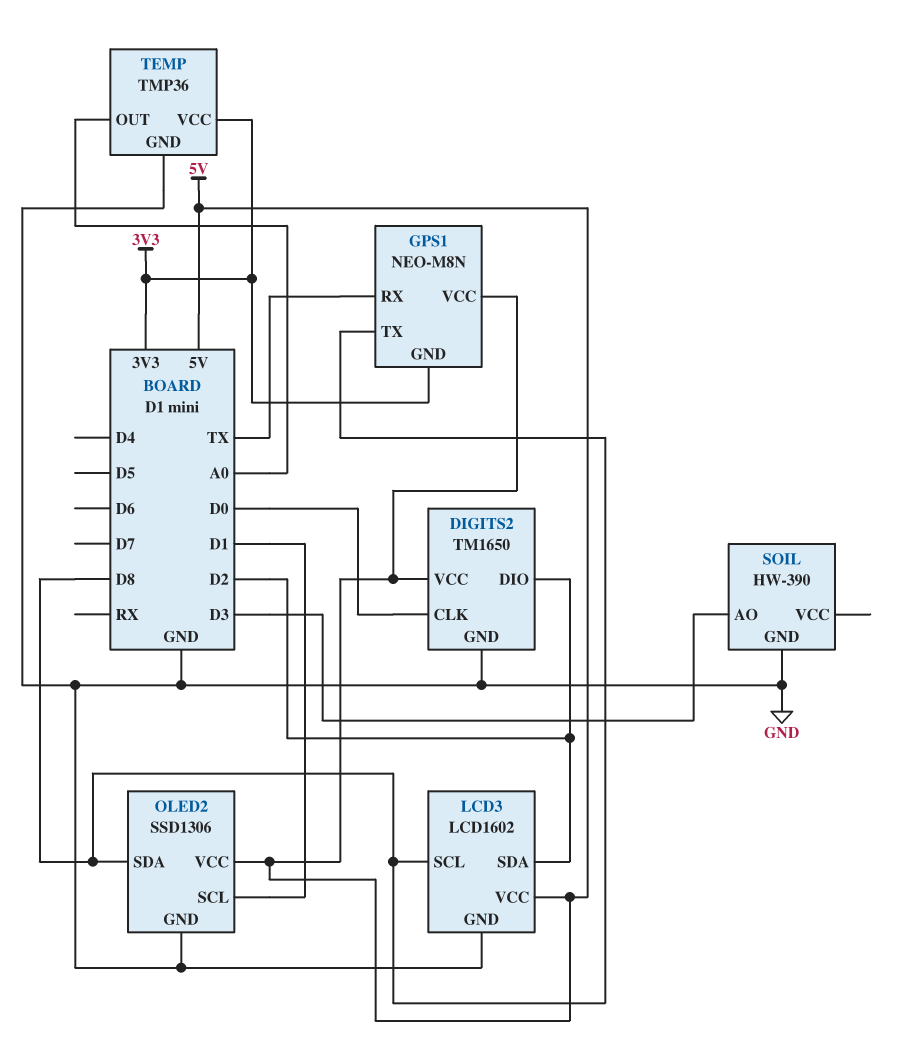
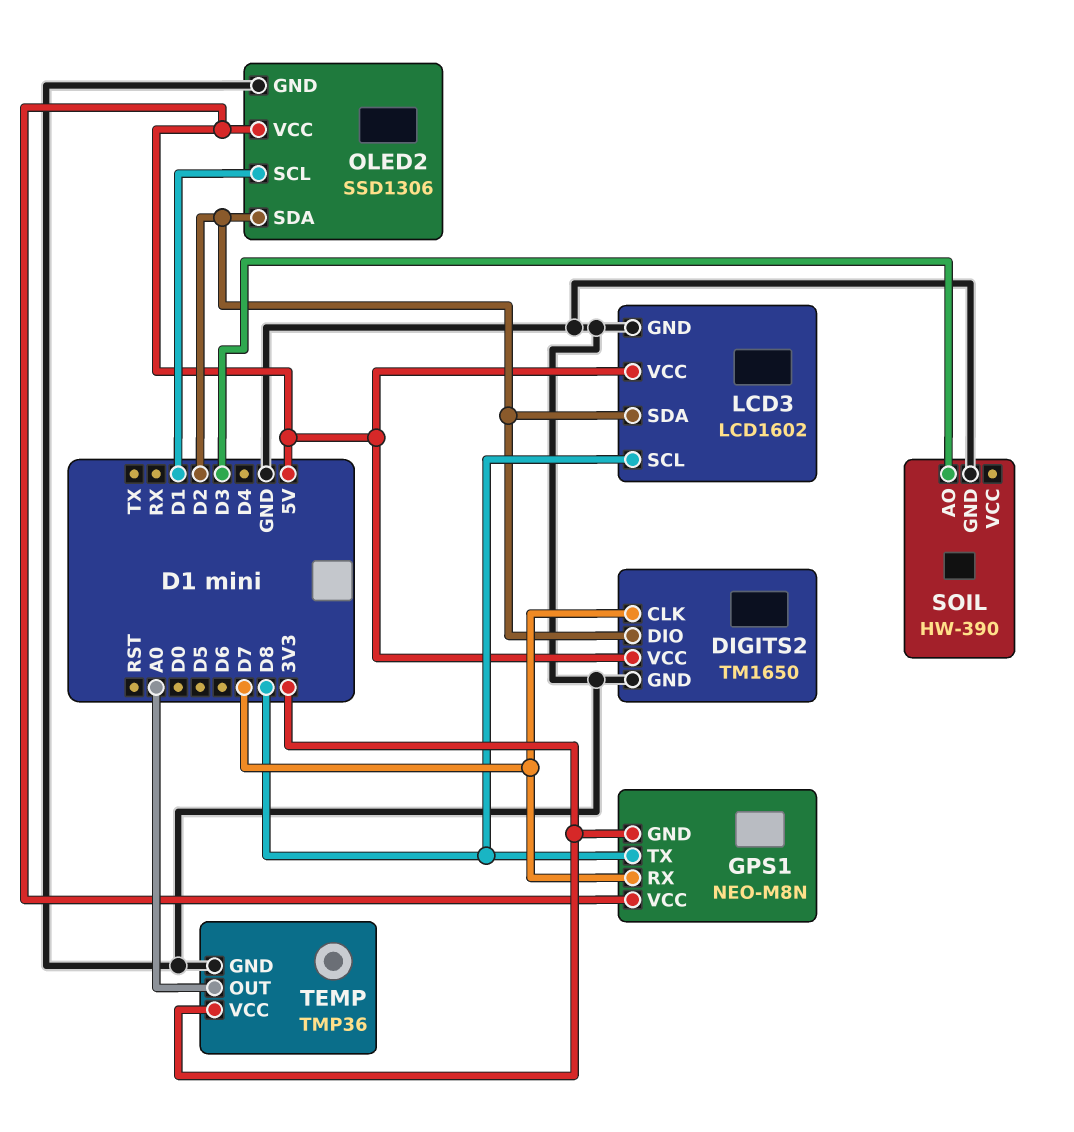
DIGITS2 pin CLK: D0 -> D7
GPS1 pin RX: TX -> D7
OLED2 pin SDA: D8 -> D2

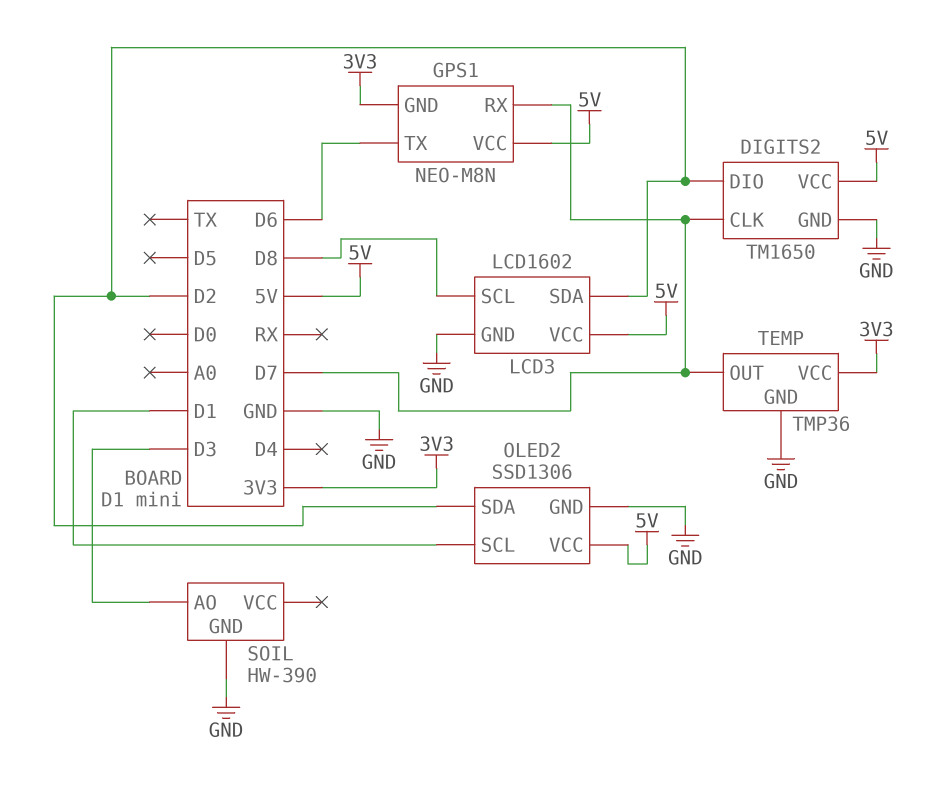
GPS1 pin TX: D8 -> D6
TEMP pin OUT: A0 -> D7

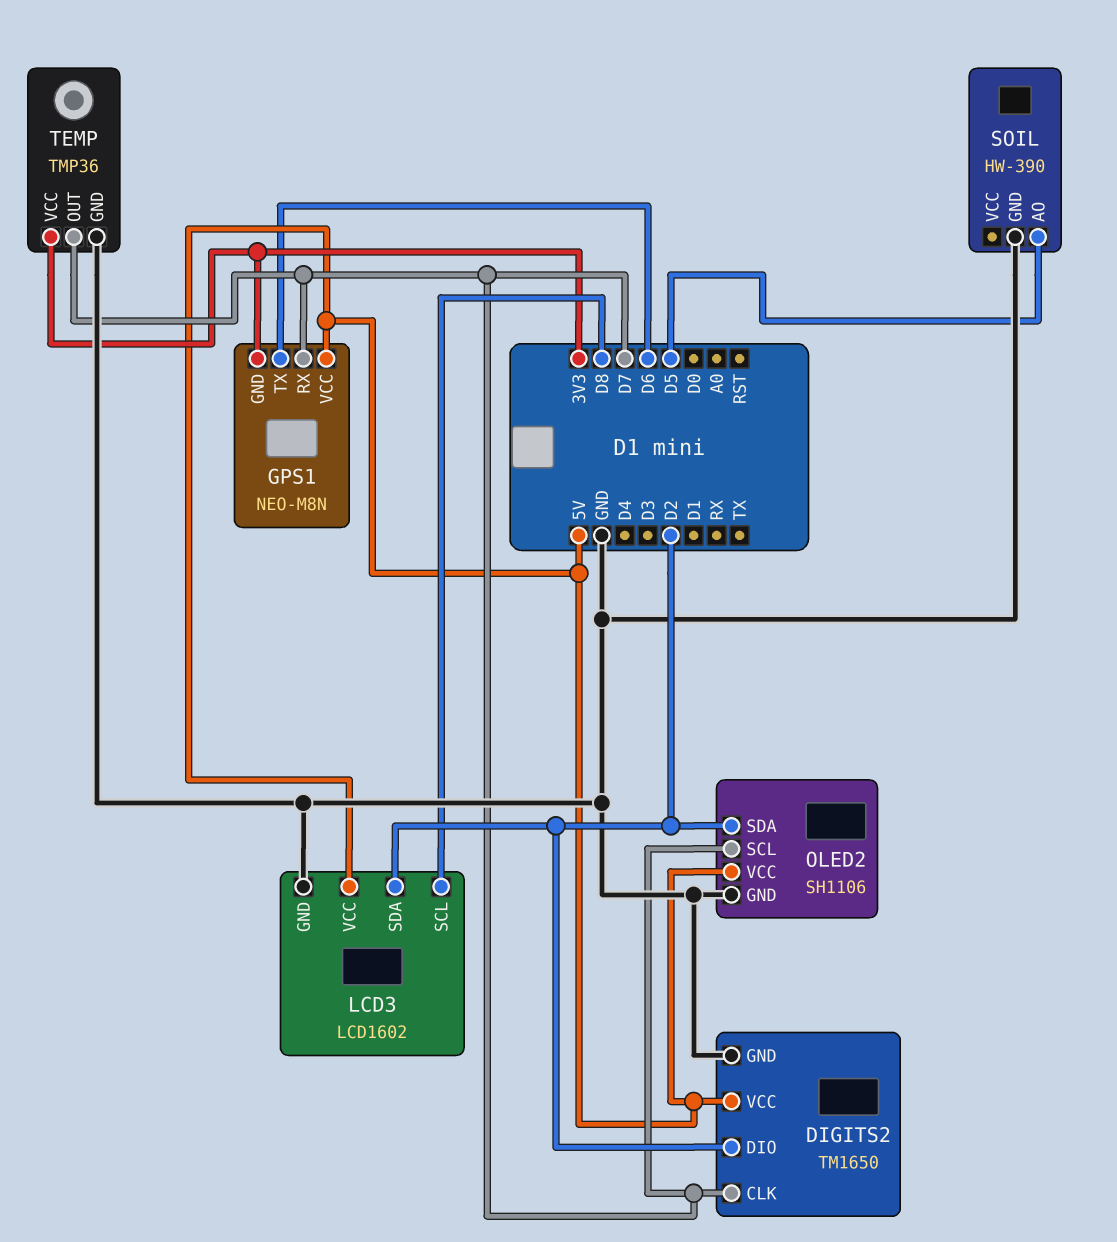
OLED2: SSD1306 -> SH1106
OLED2 pin SCL: D1 -> D7
SOIL pin AO: D3 -> D5

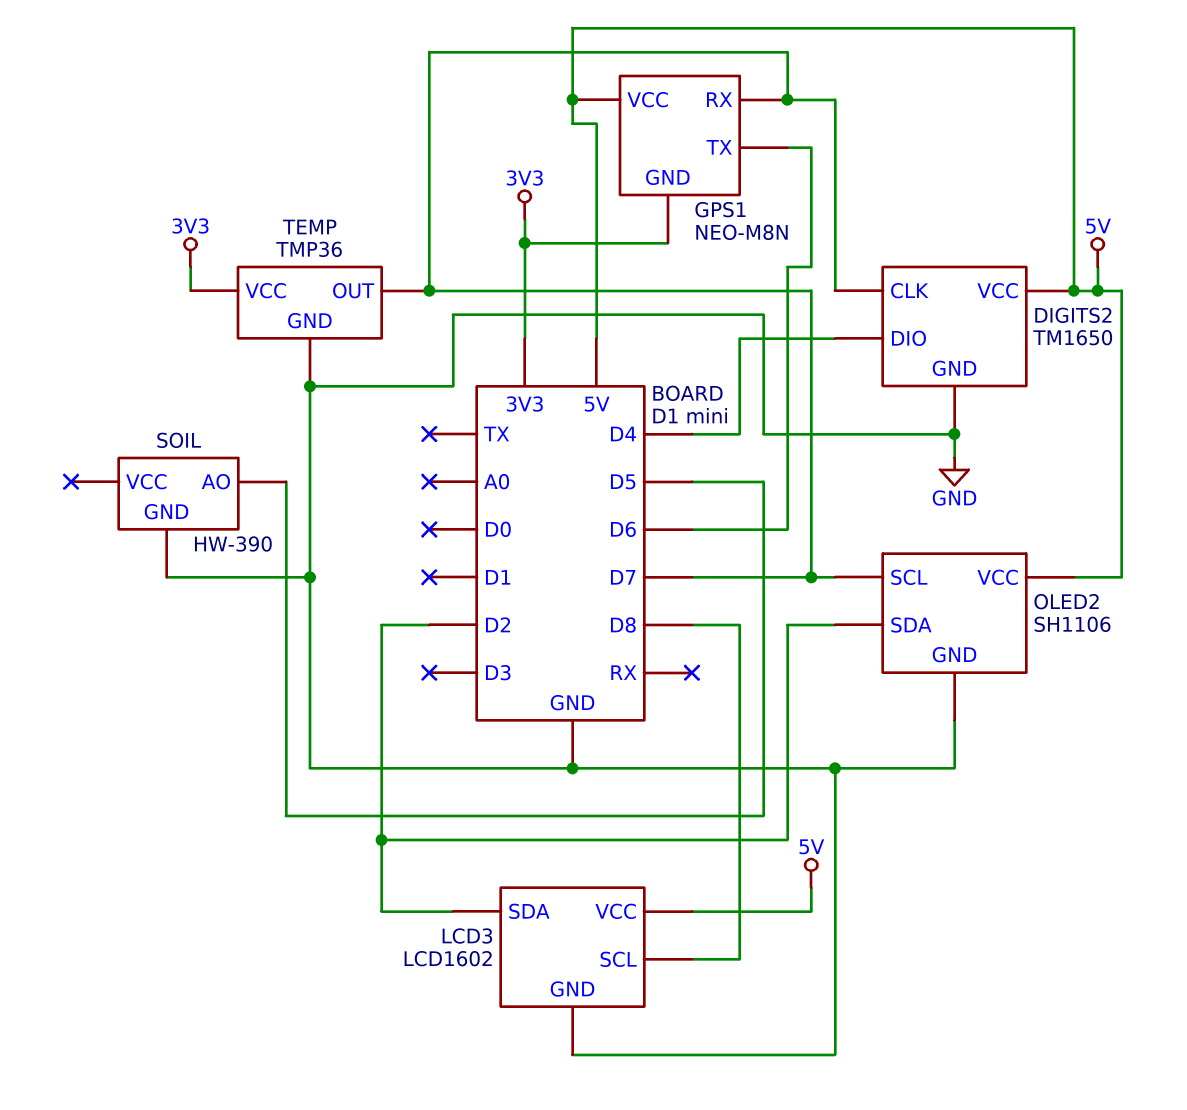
DIGITS2 pin DIO: D2 -> D4

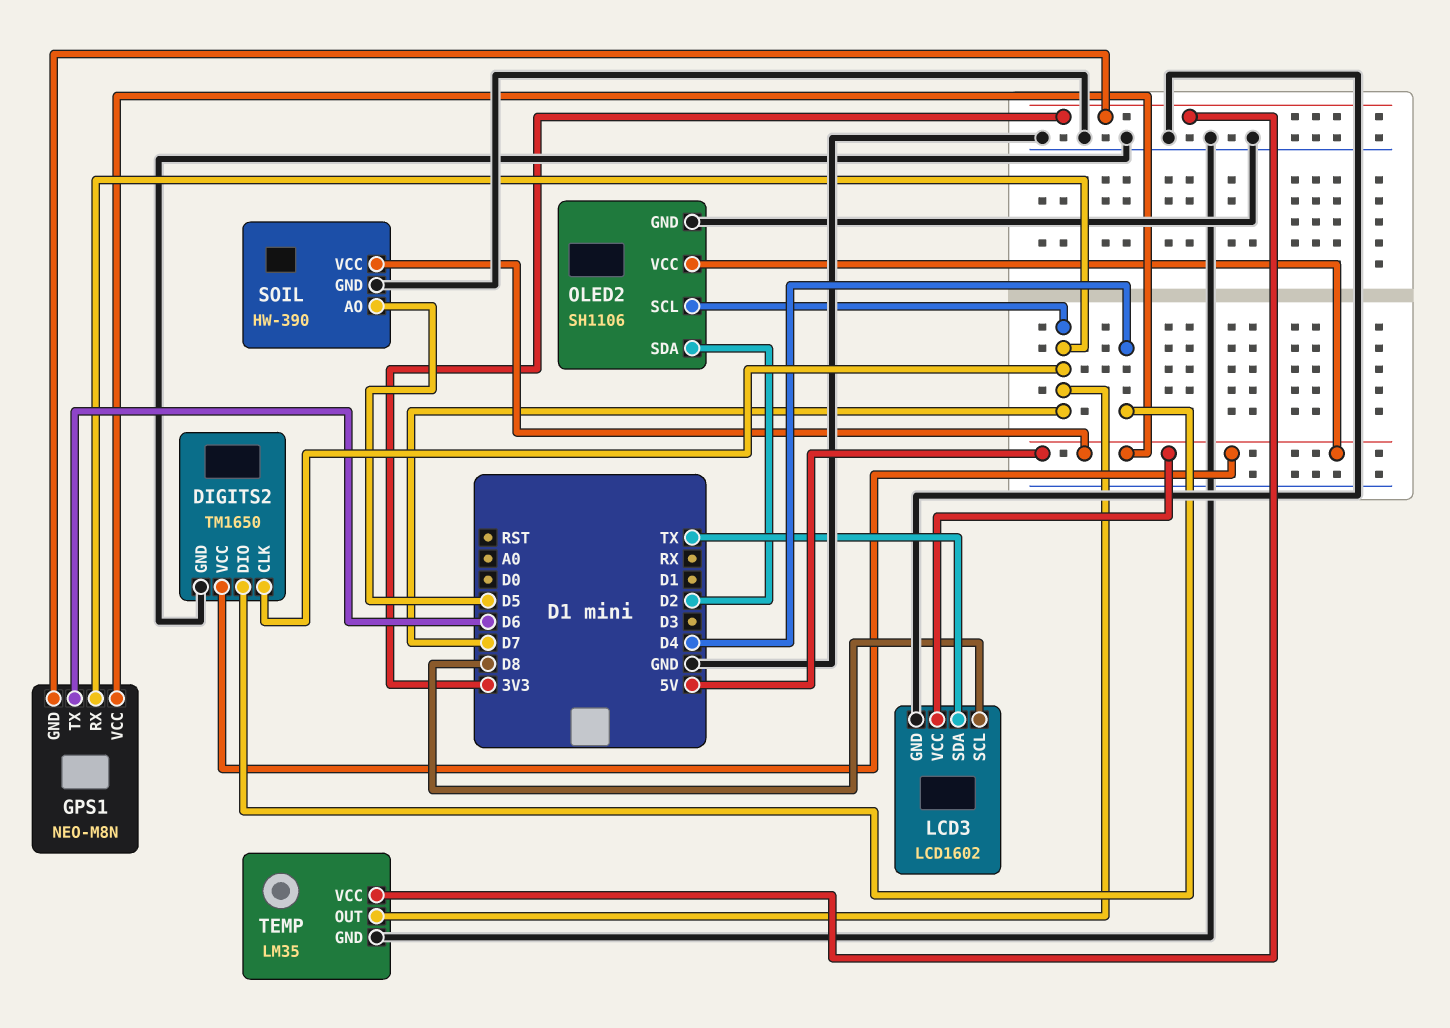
LCD3 pin SDA: D2 -> TX
SOIL pin VCC: none -> 5V
TEMP: TMP36 -> LM35

